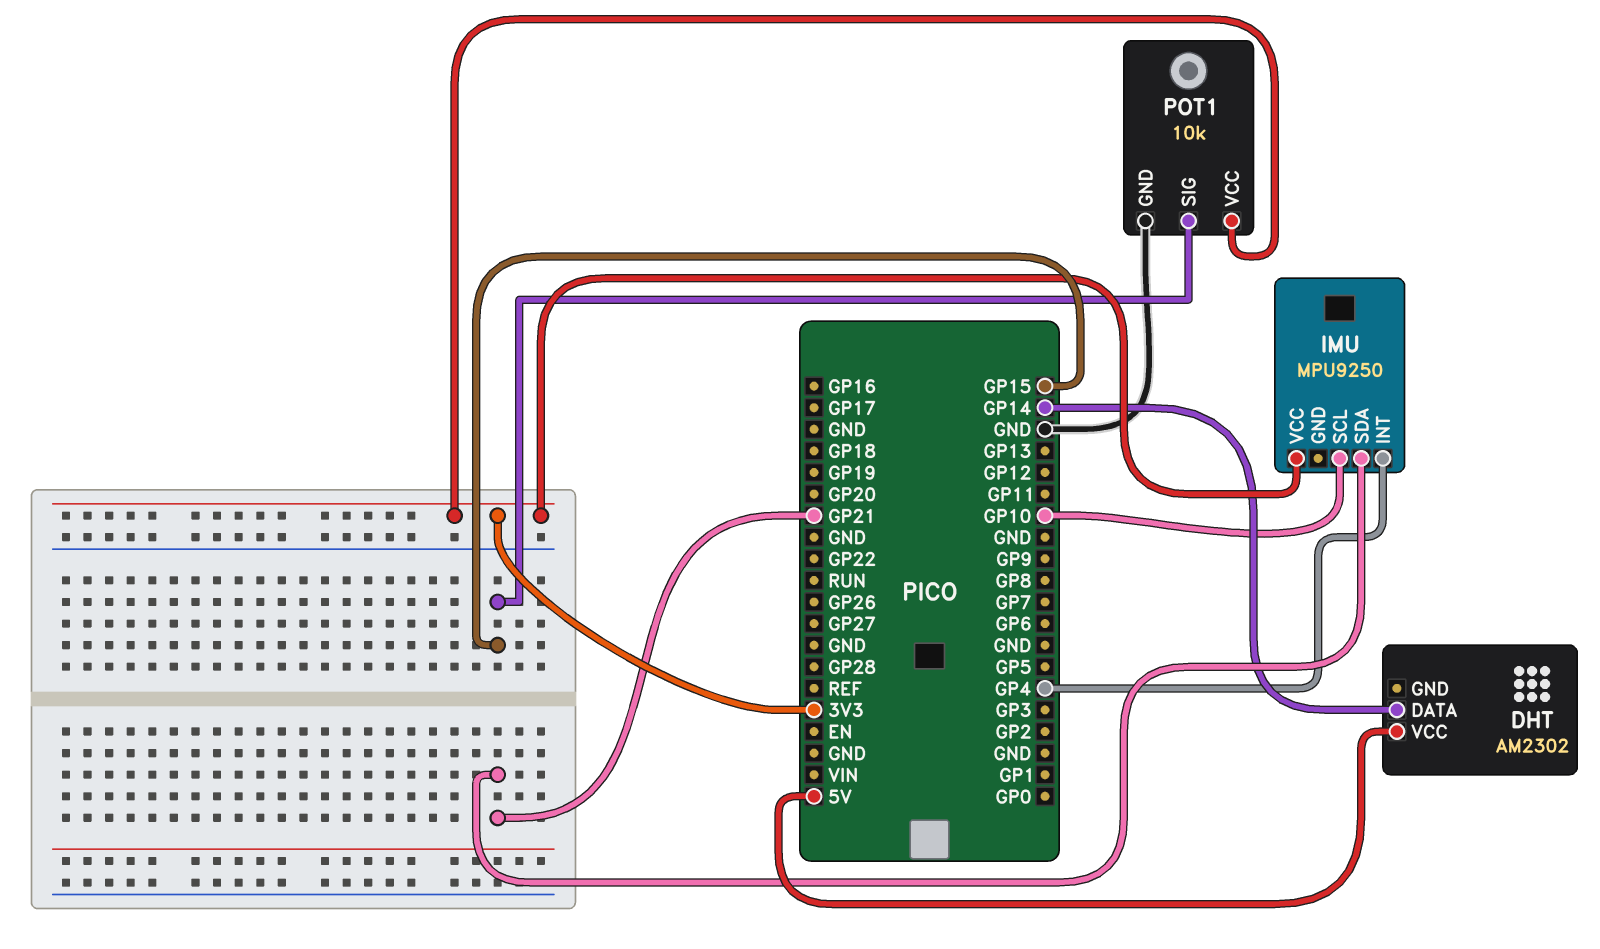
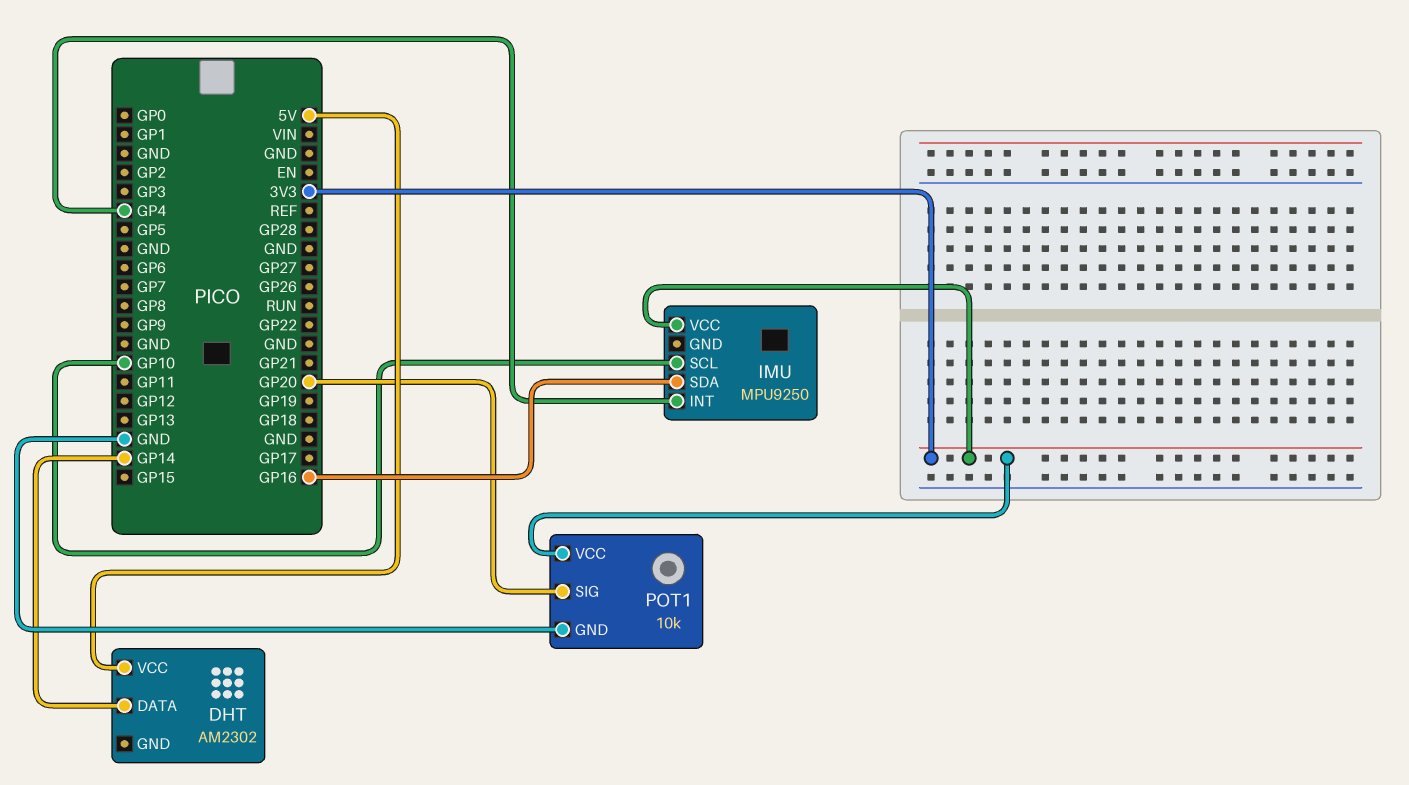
IMU pin SDA: GP21 -> GP16
POT1 pin SIG: GP15 -> GP20

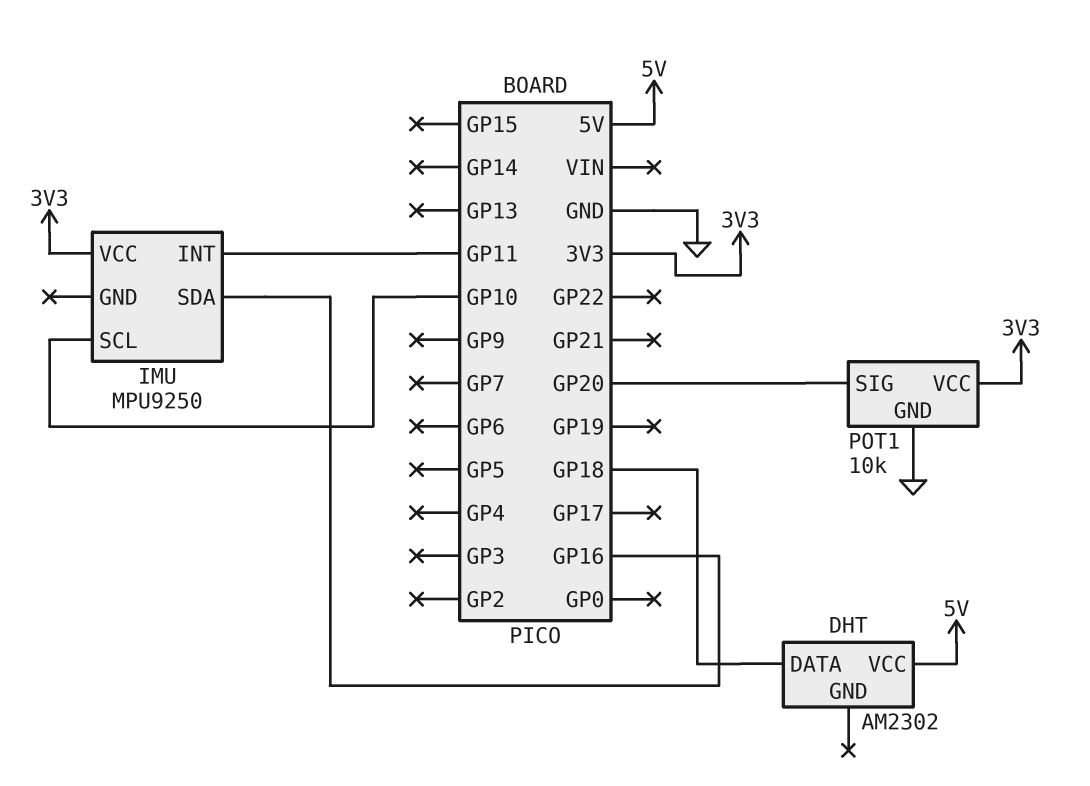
DHT pin DATA: GP14 -> GP18
IMU pin INT: GP4 -> GP11

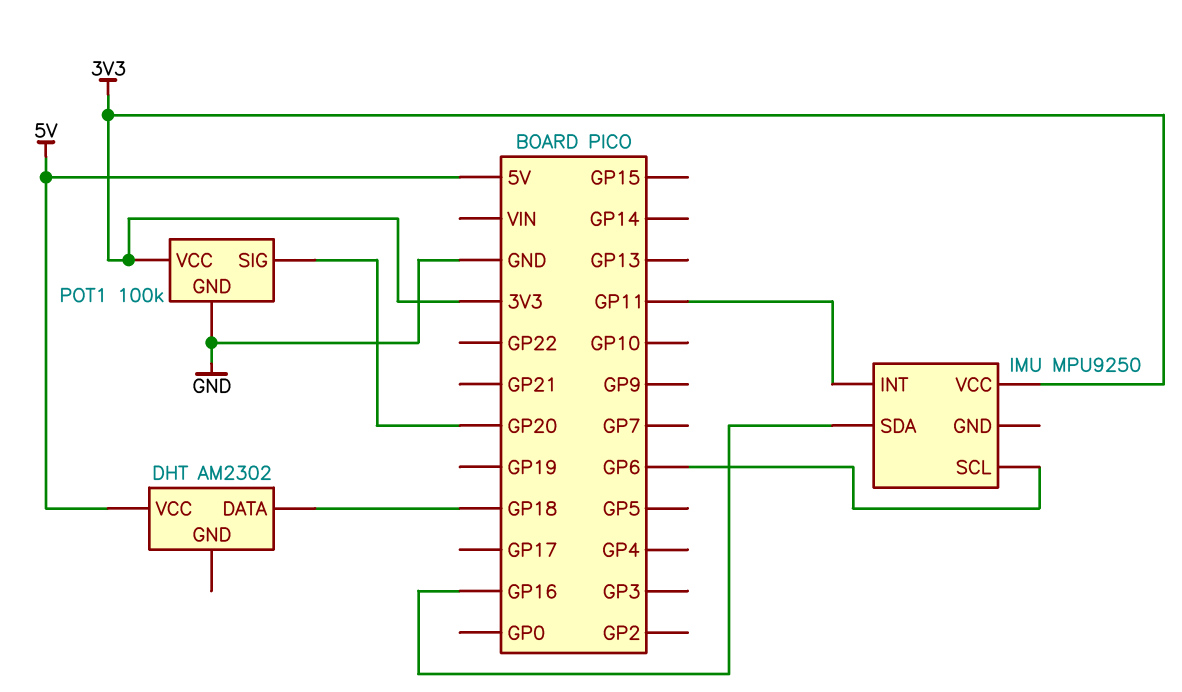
IMU pin SCL: GP10 -> GP6
POT1: 10k -> 100k

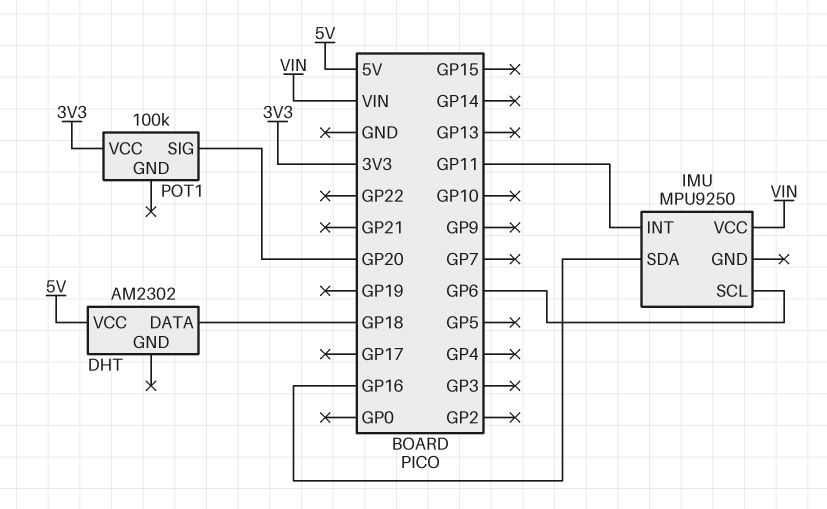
IMU pin VCC: 3V3 -> VIN
POT1 pin GND: GND -> none

